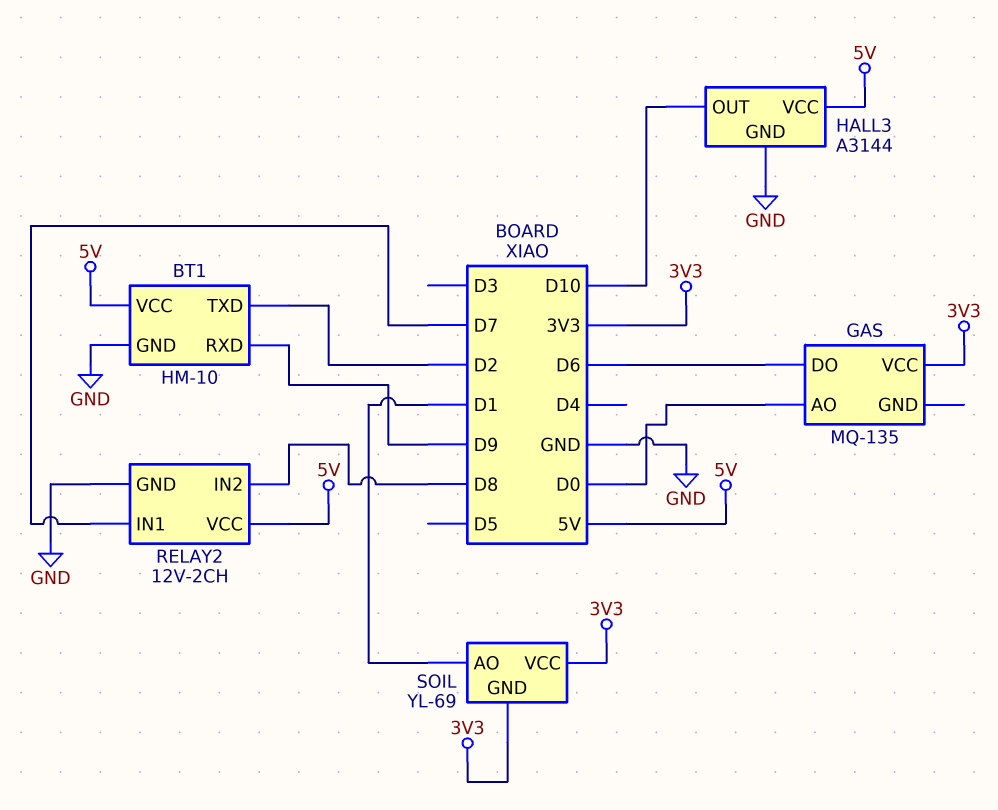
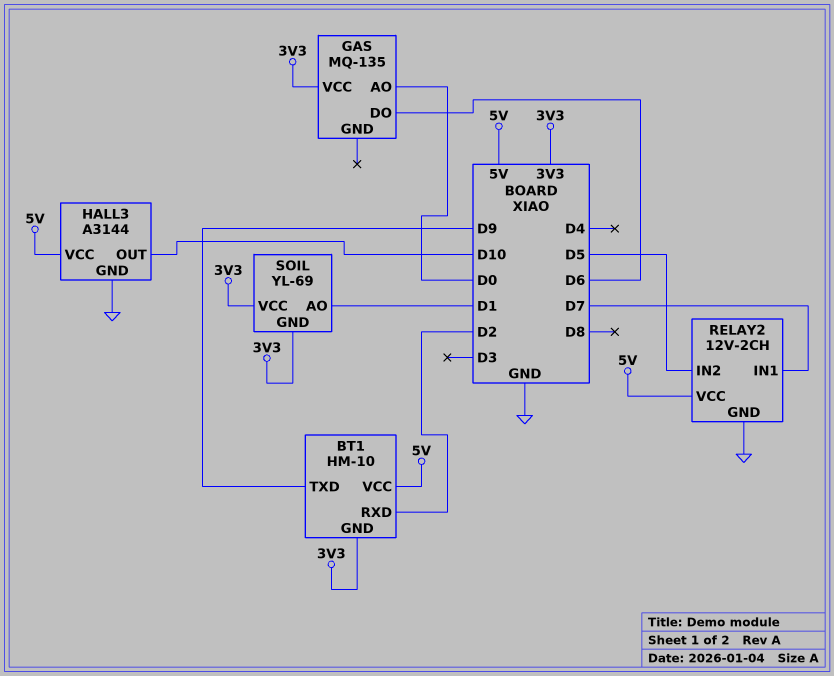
BT1 pin GND: GND -> 3V3
BT1 pin RXD: D9 -> D2
BT1 pin TXD: D2 -> D9
RELAY2 pin IN2: D8 -> D5

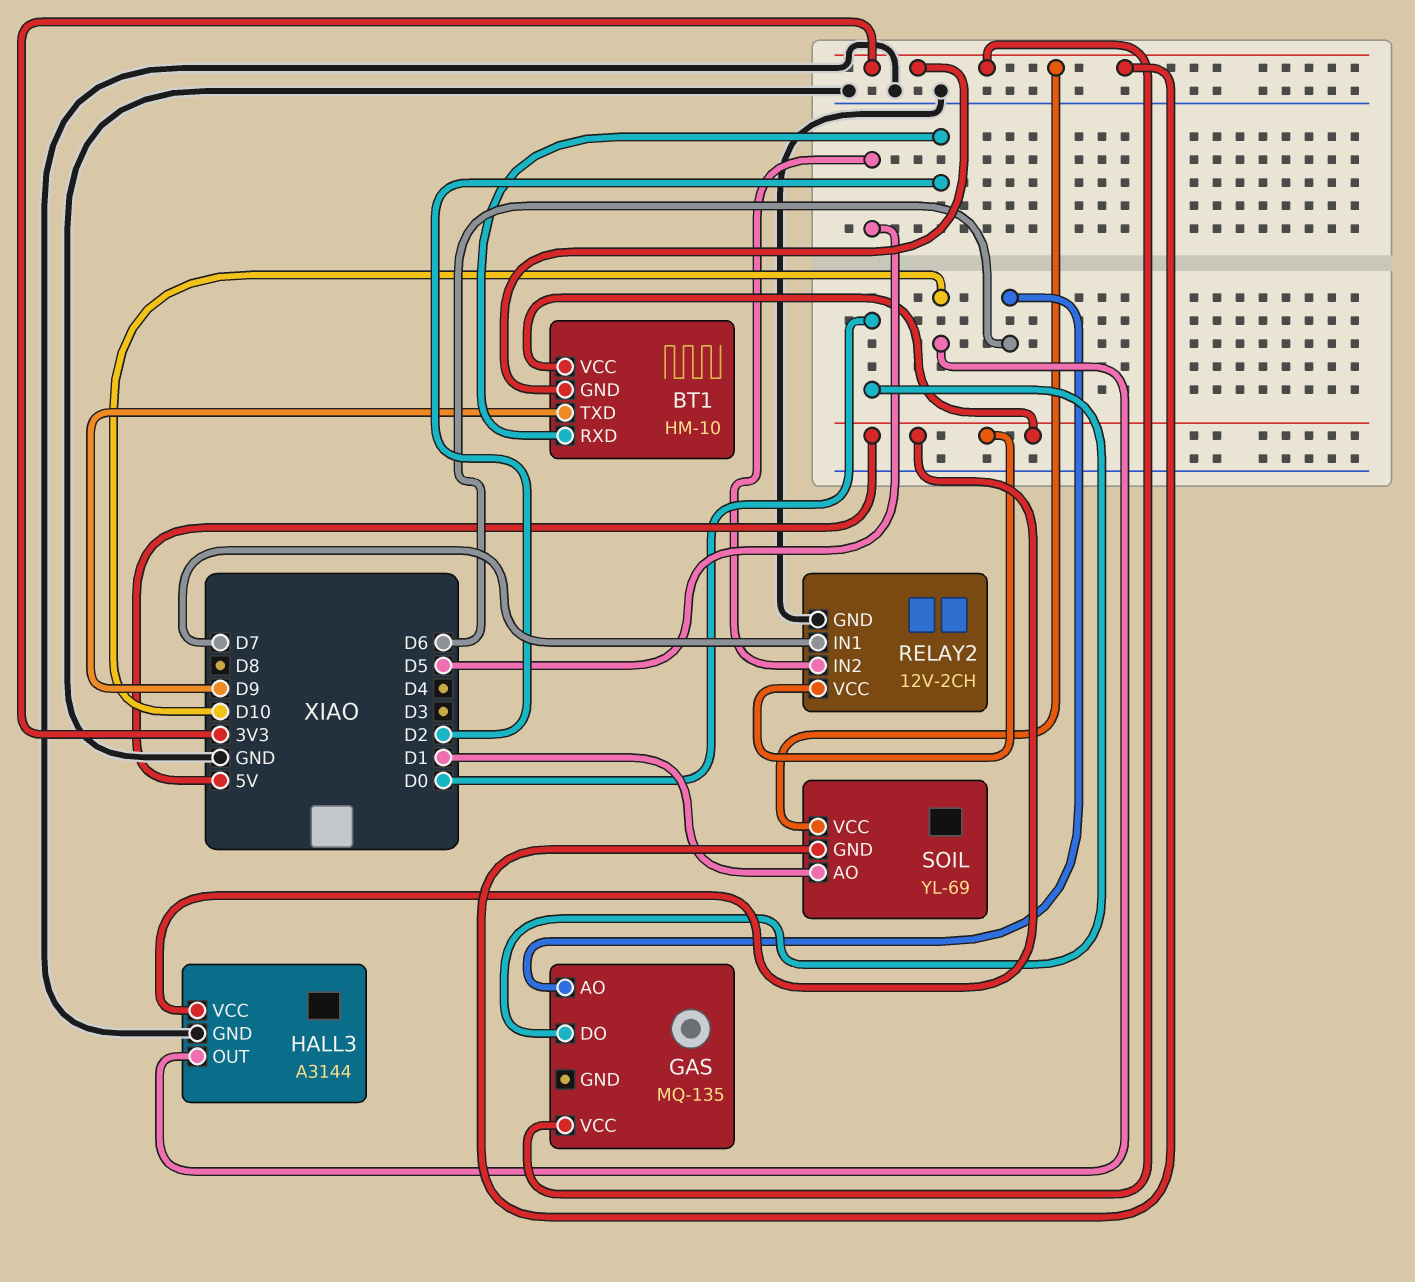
GAS pin AO: D0 -> D6
GAS pin DO: D6 -> D0

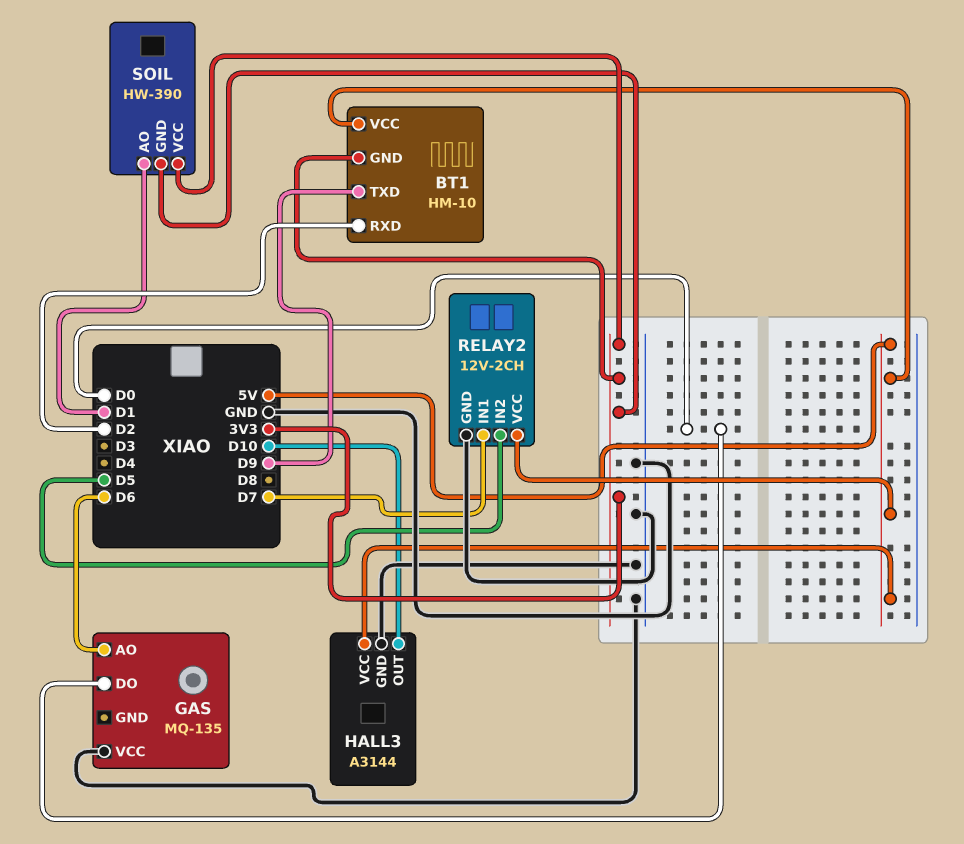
GAS pin VCC: 3V3 -> GND
SOIL: YL-69 -> HW-390

